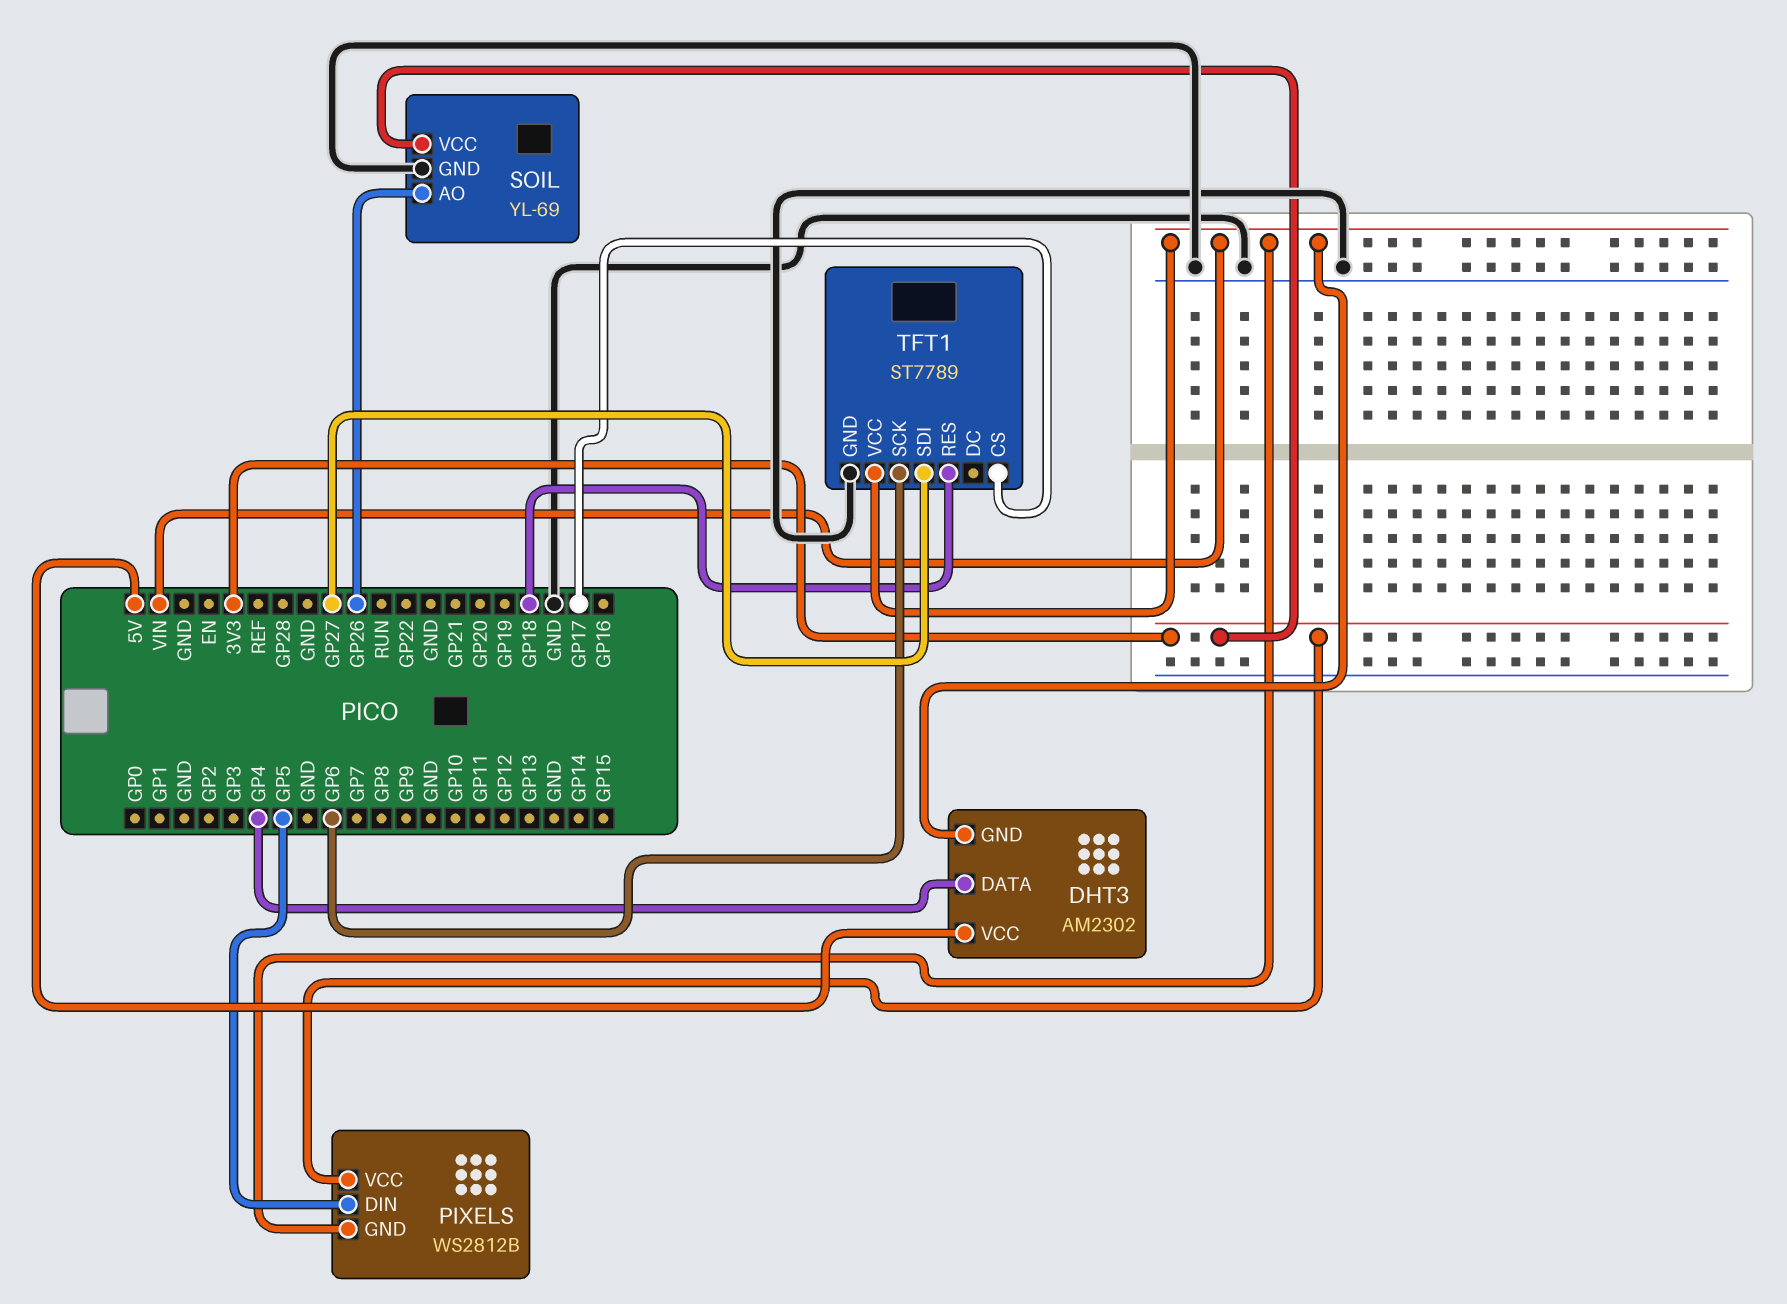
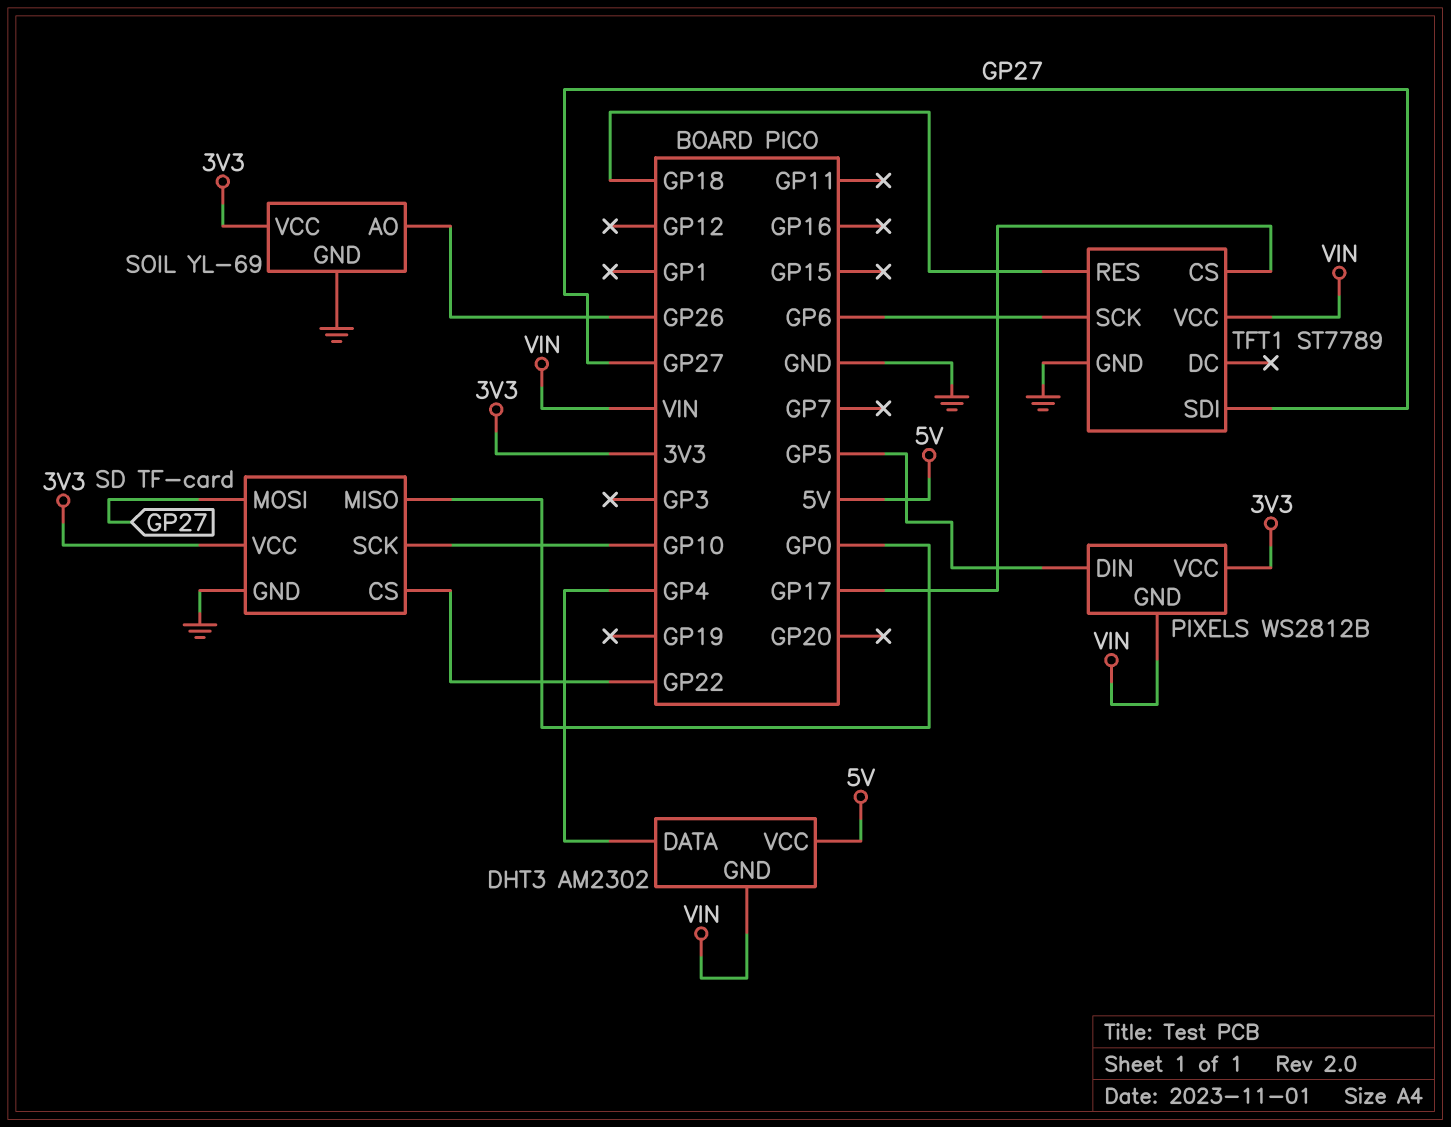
SD: none -> TF-card
SD pin CS: none -> GP22
SD pin GND: none -> GND
SD pin MISO: none -> GP0
SD pin MOSI: none -> GP27
SD pin SCK: none -> GP10
SD pin VCC: none -> 3V3

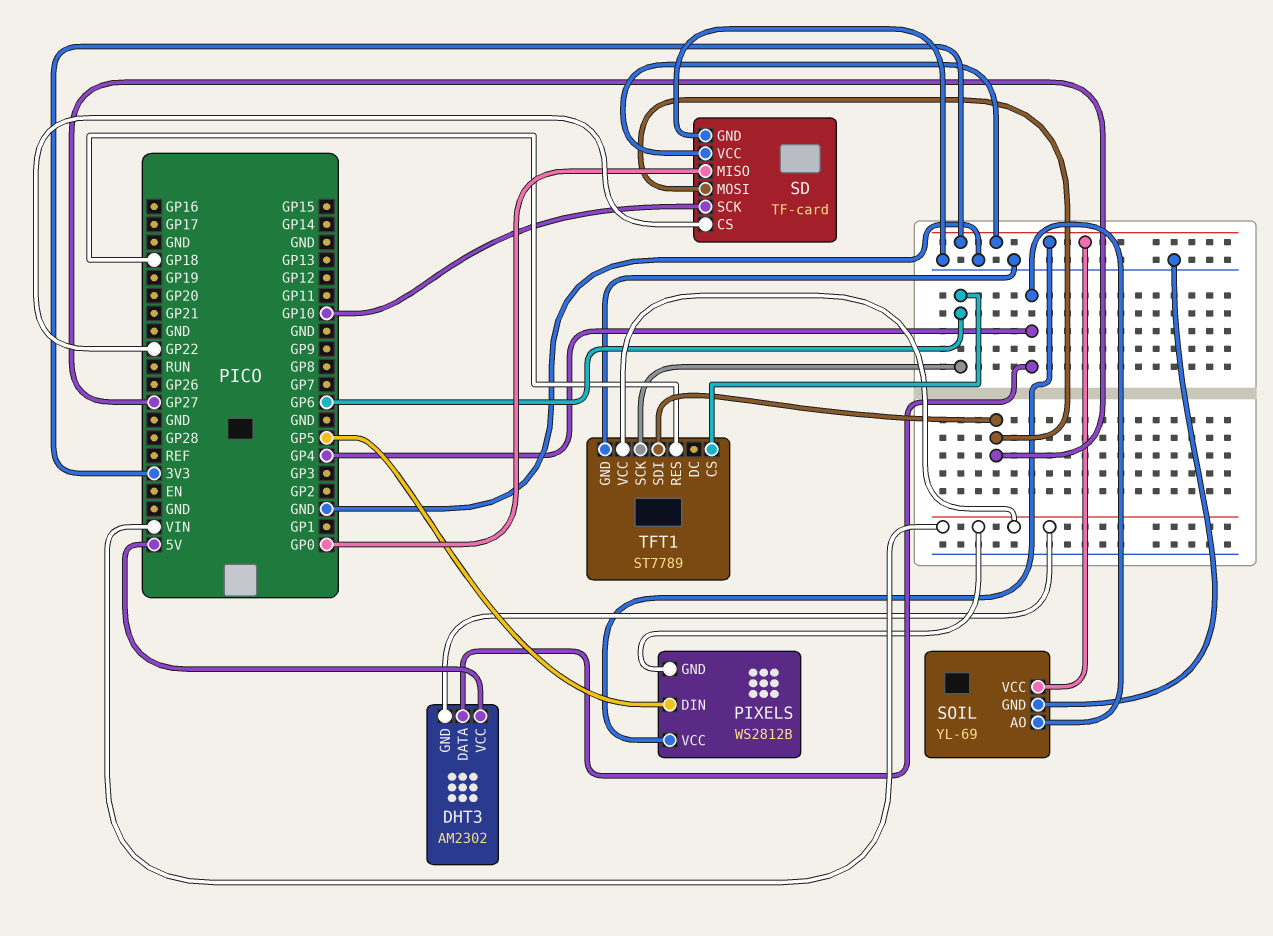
SOIL pin AO: GP26 -> GP4
TFT1 pin CS: GP17 -> GP6

